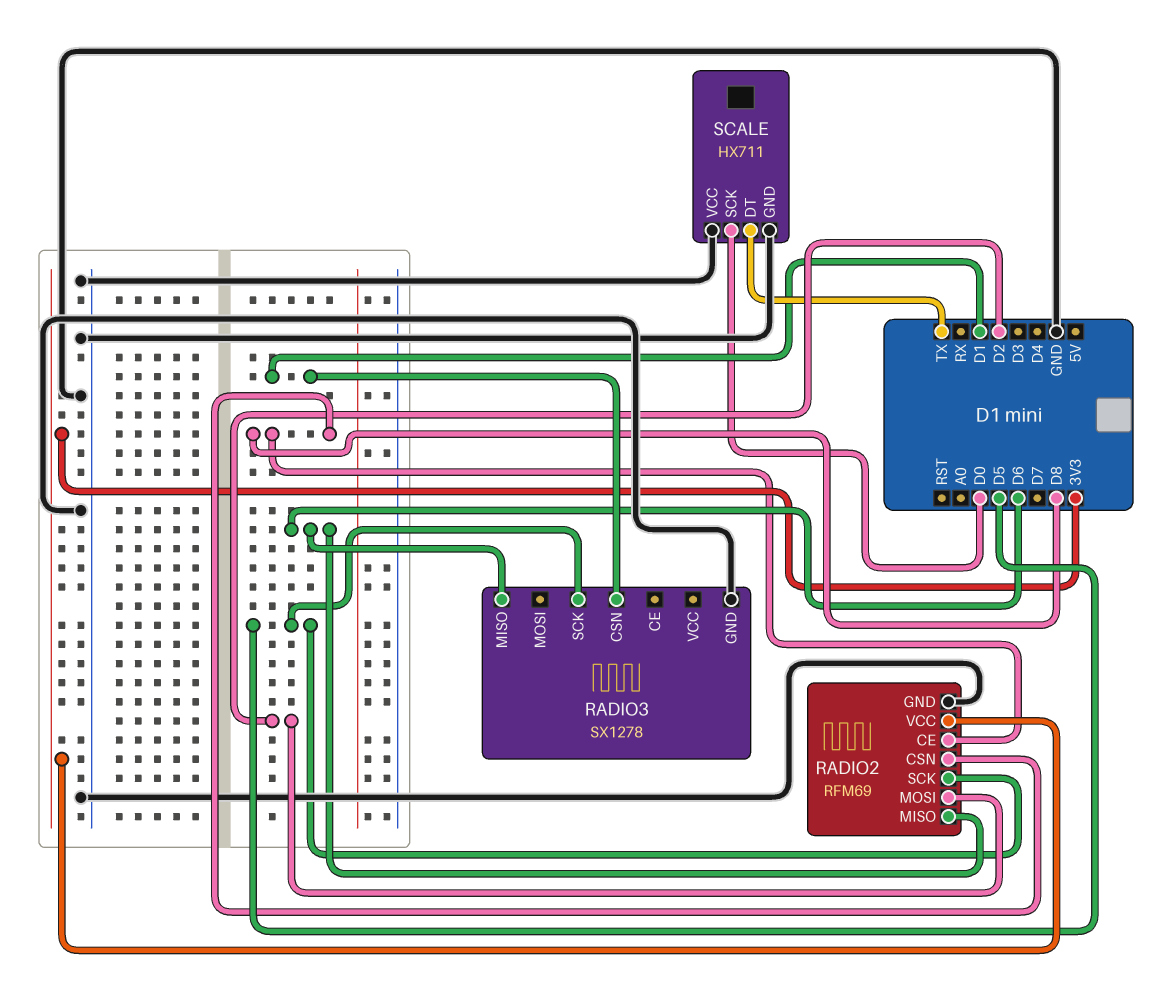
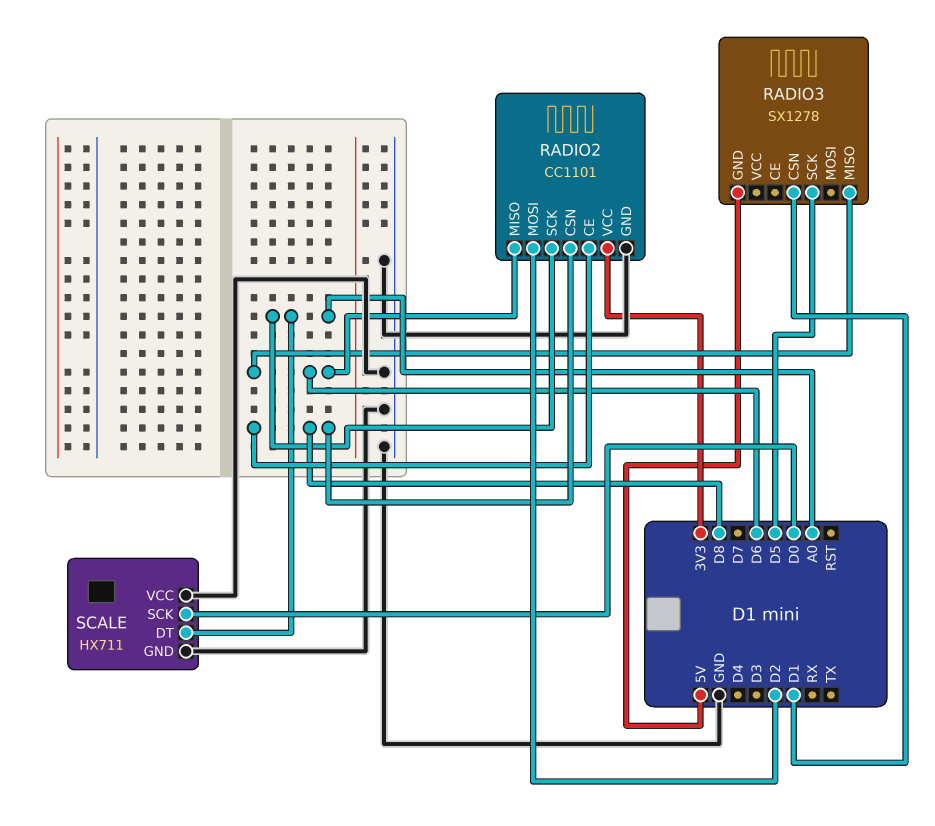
RADIO2: RFM69 -> CC1101
RADIO2 pin SCK: D5 -> A0
RADIO3 pin GND: GND -> 5V
SCALE pin DT: TX -> A0

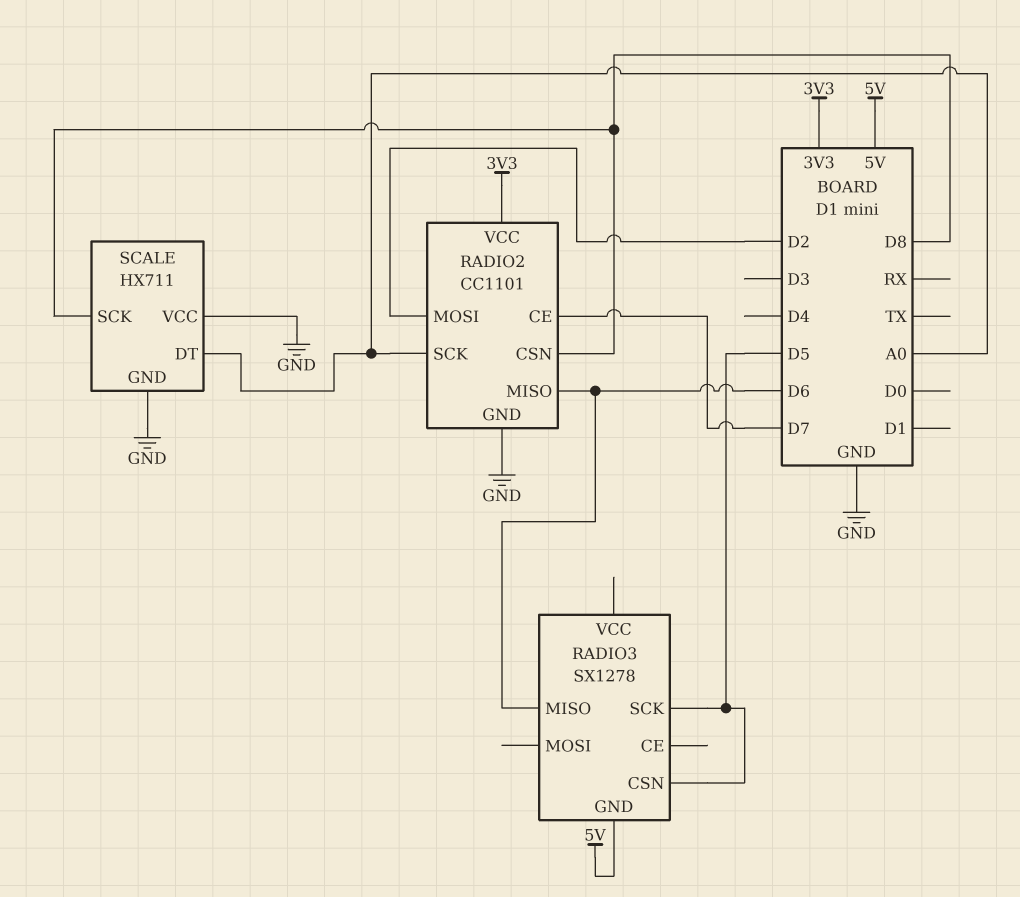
RADIO2 pin CE: D8 -> D7
RADIO3 pin CSN: D1 -> D5
SCALE pin SCK: D0 -> D8

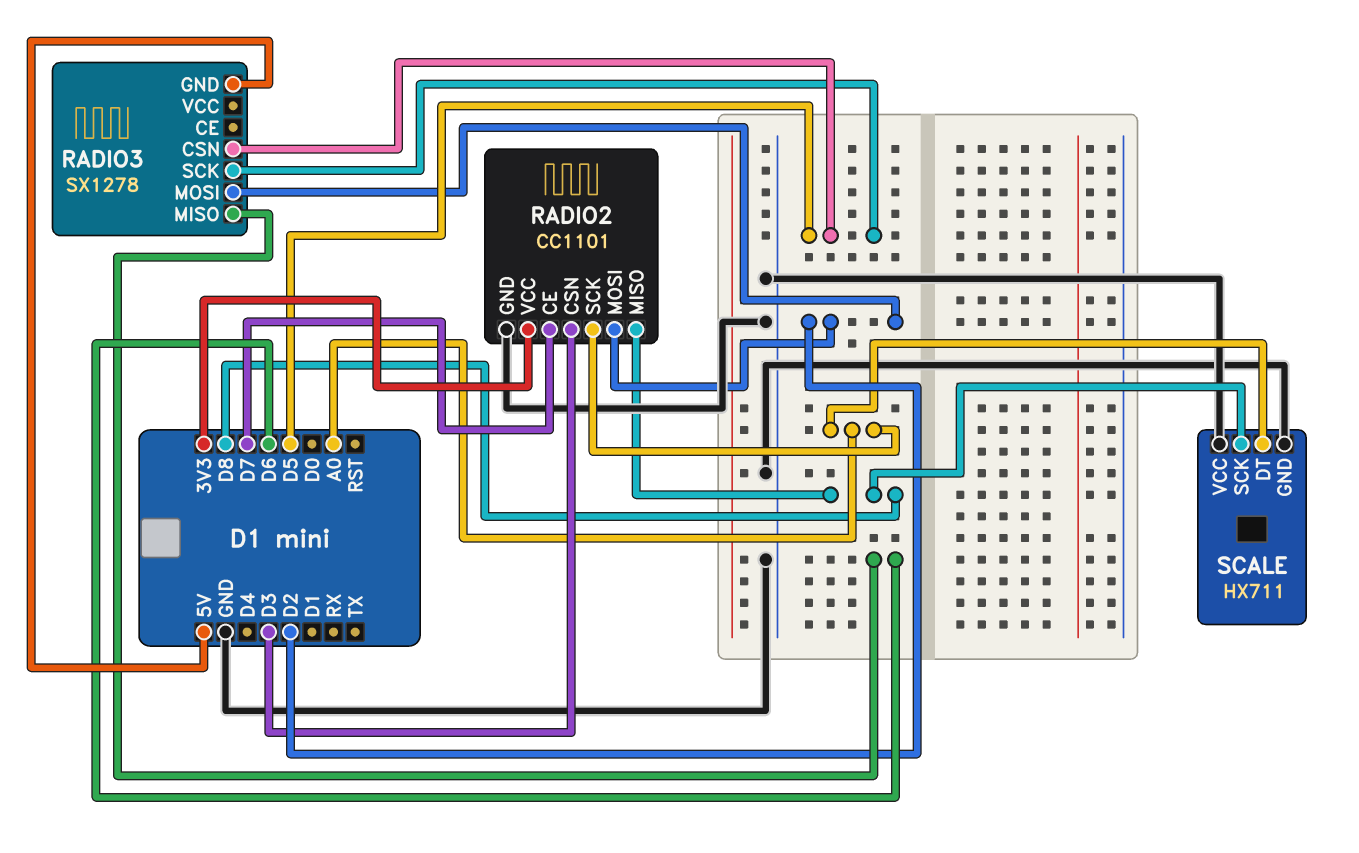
RADIO2 pin CSN: D8 -> D3
RADIO2 pin MISO: D6 -> D8
RADIO3 pin MOSI: none -> D2

